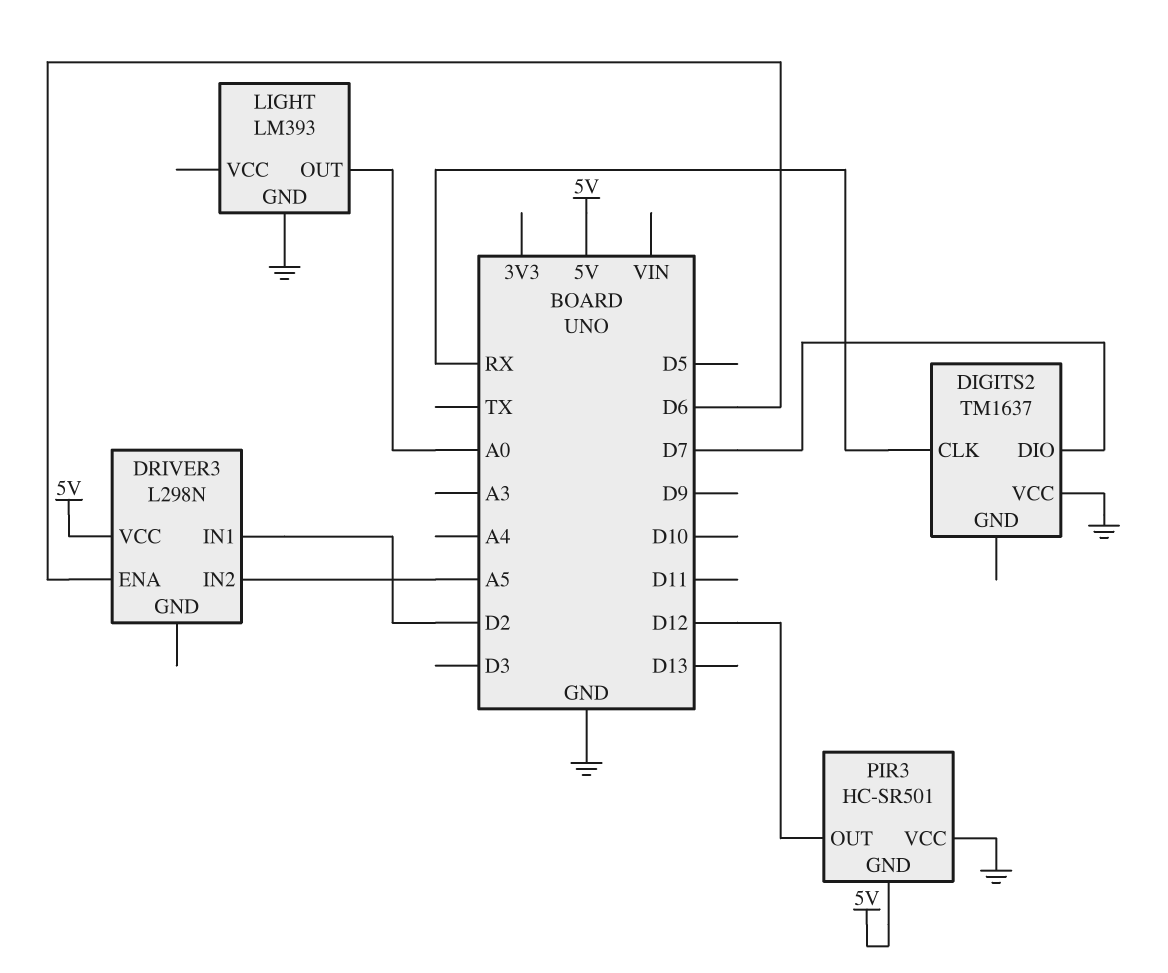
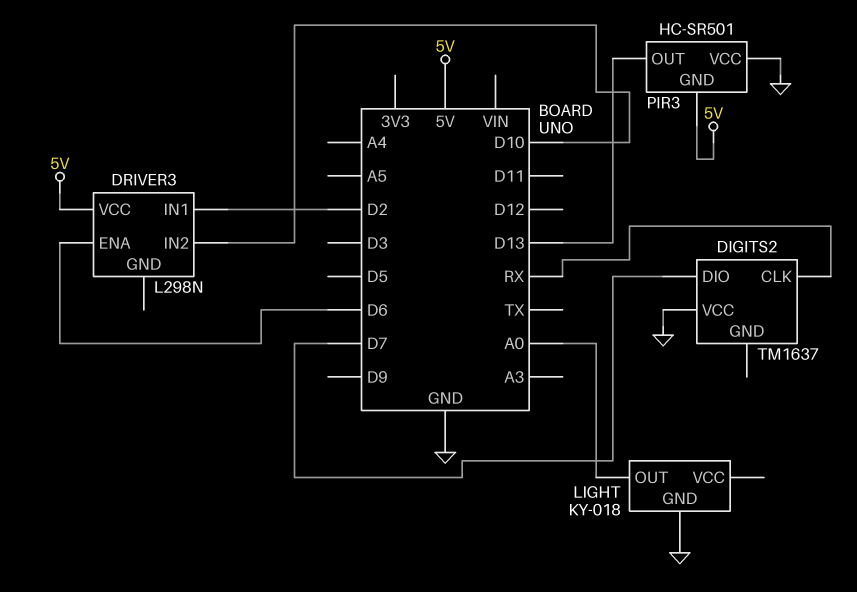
DRIVER3 pin IN2: A5 -> D10
LIGHT: LM393 -> KY-018
PIR3 pin OUT: D12 -> D13

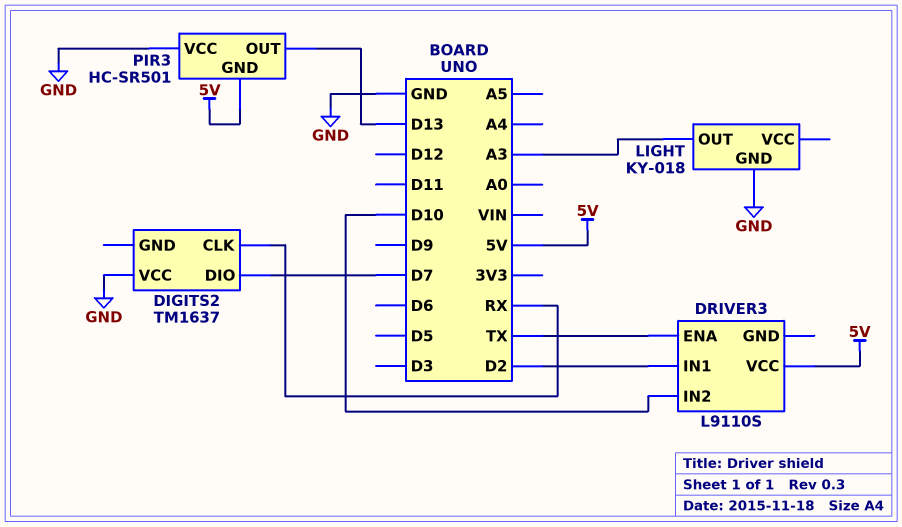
DRIVER3: L298N -> L9110S
DRIVER3 pin ENA: D6 -> TX
LIGHT pin OUT: A0 -> A3

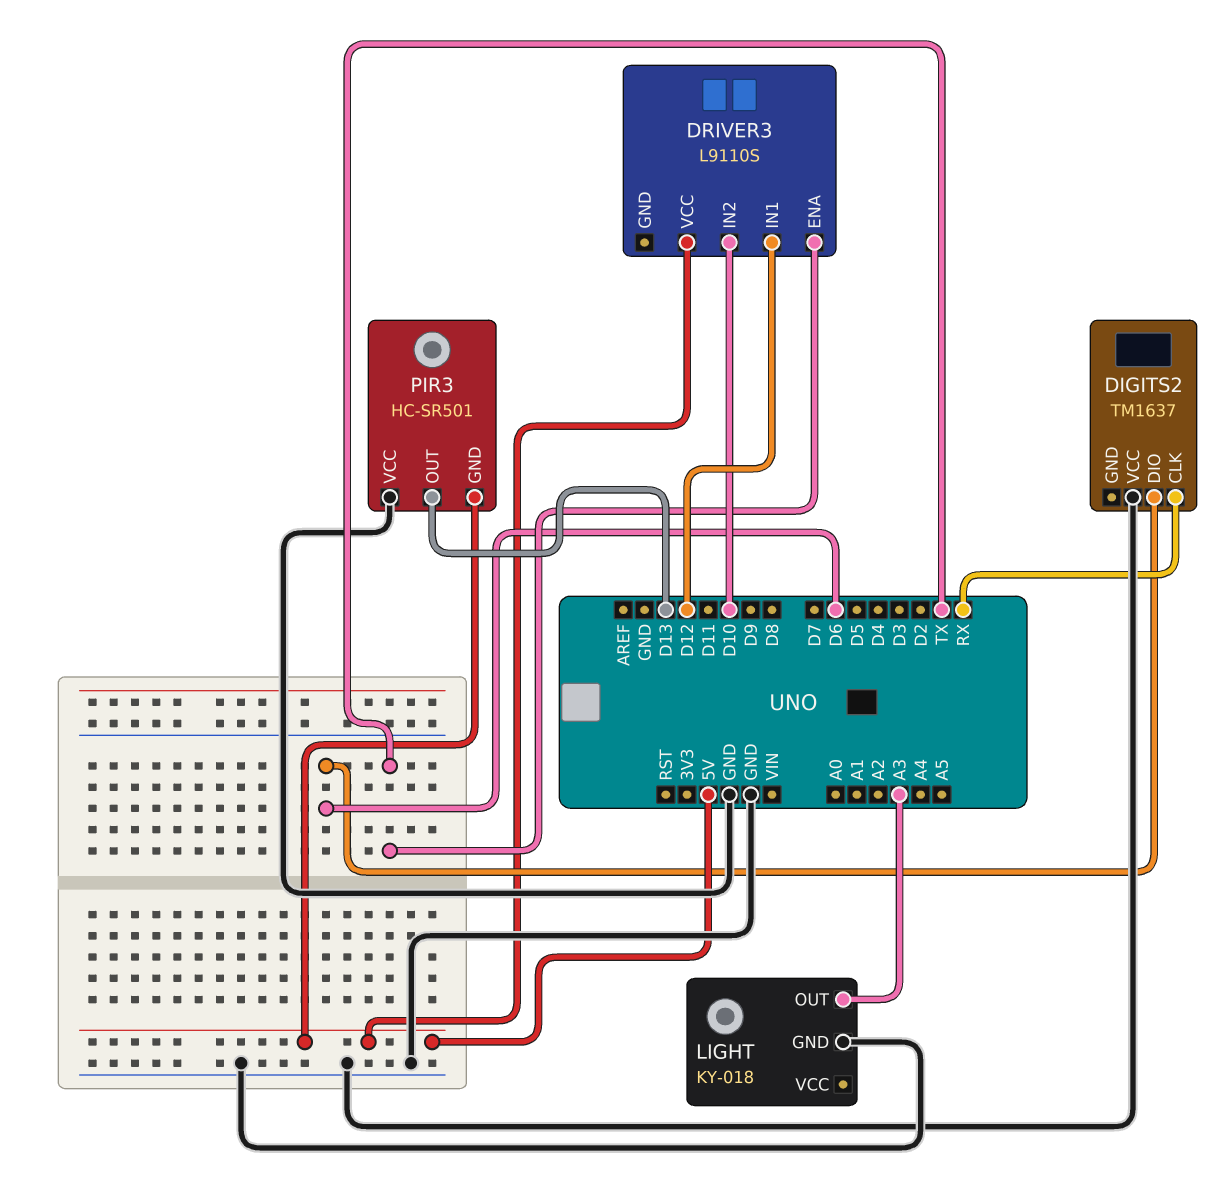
DIGITS2 pin DIO: D7 -> D6
DRIVER3 pin IN1: D2 -> D12

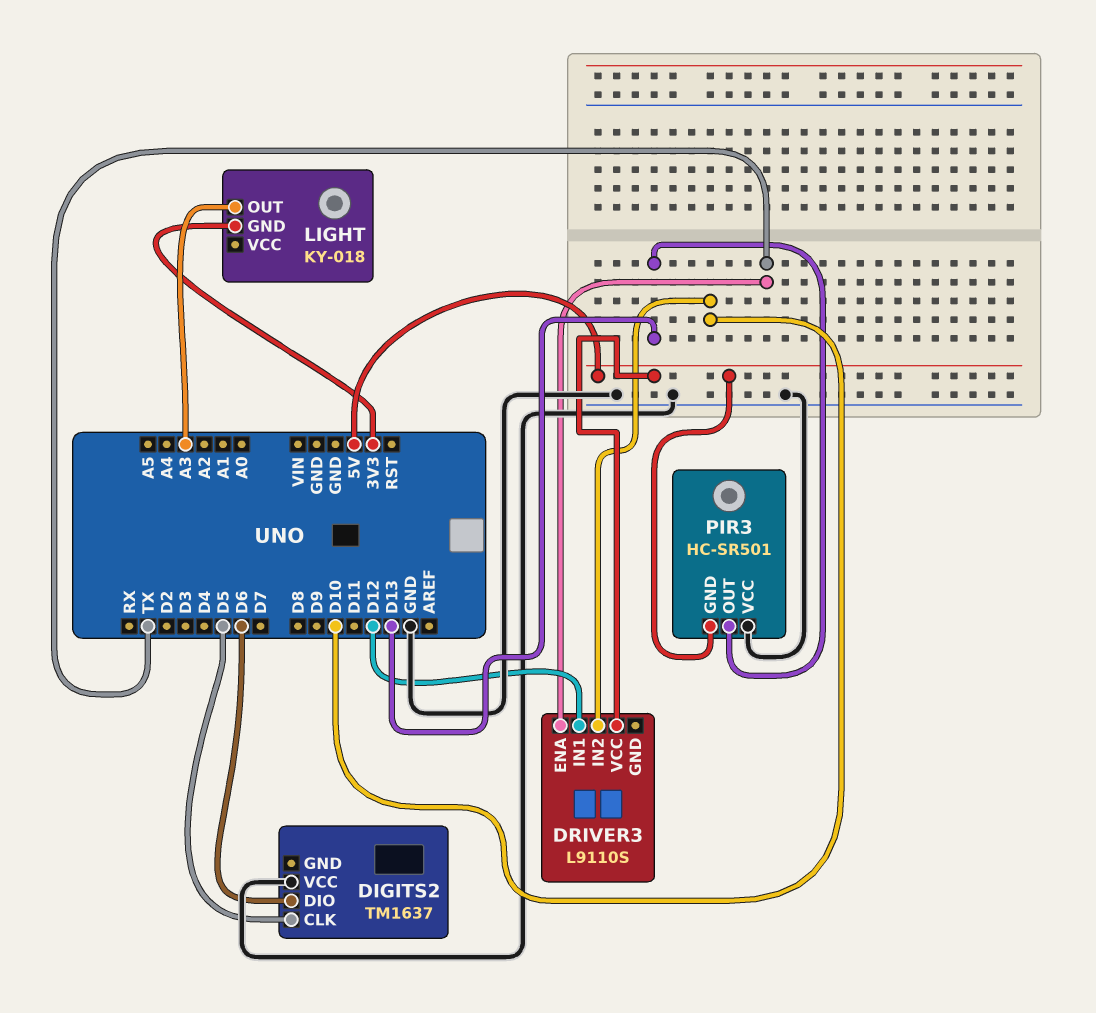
DIGITS2 pin CLK: RX -> D5
LIGHT pin GND: GND -> 3V3

